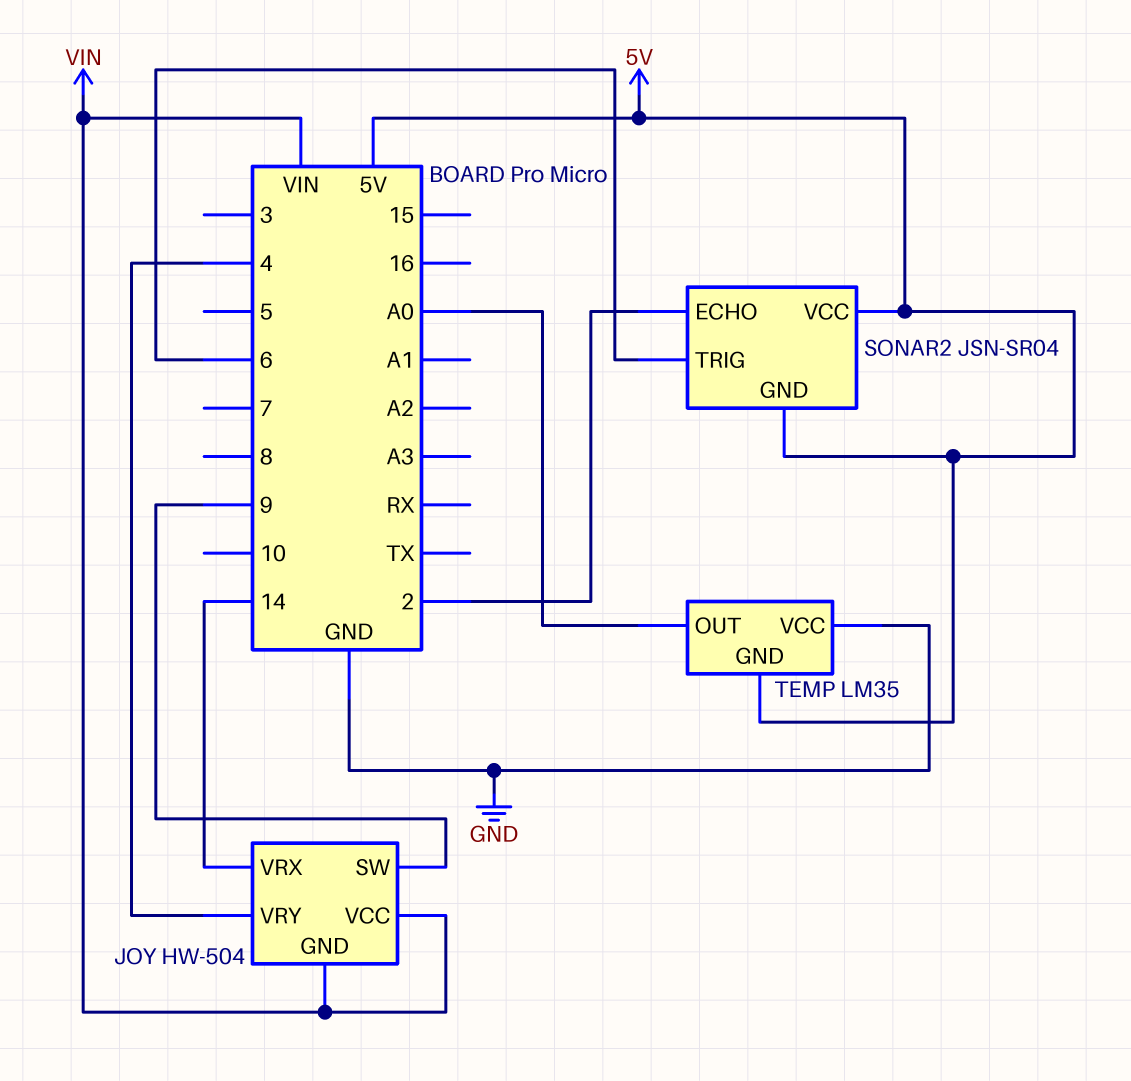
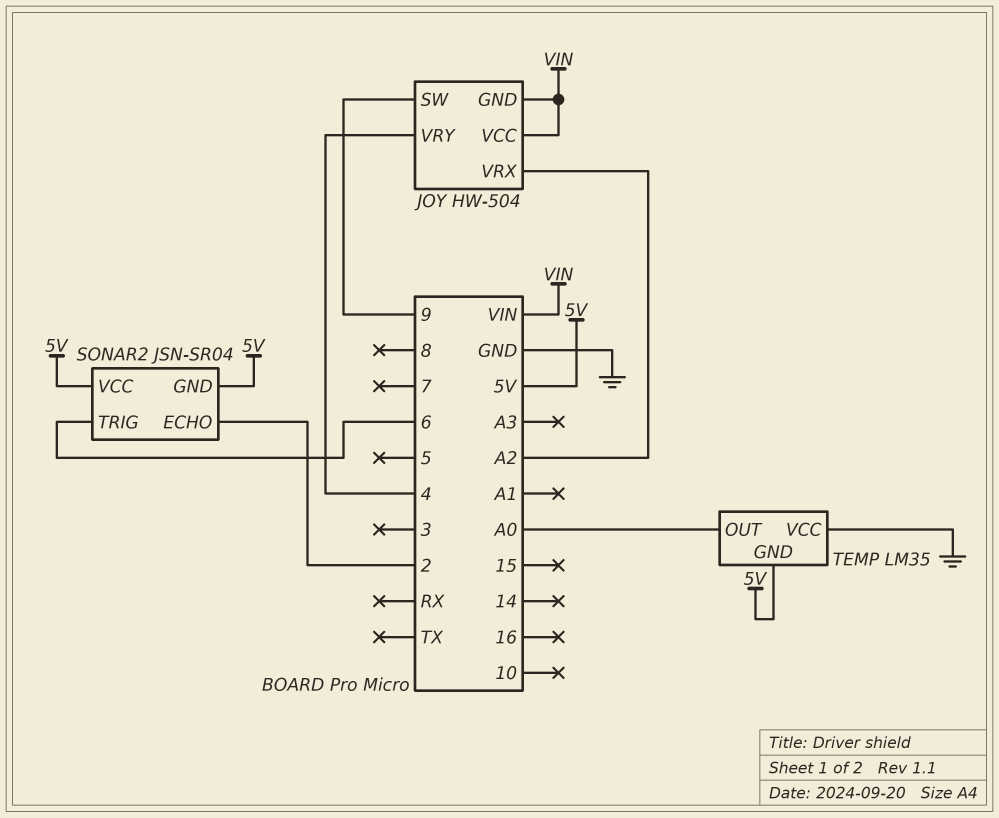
JOY pin VRX: 14 -> A2

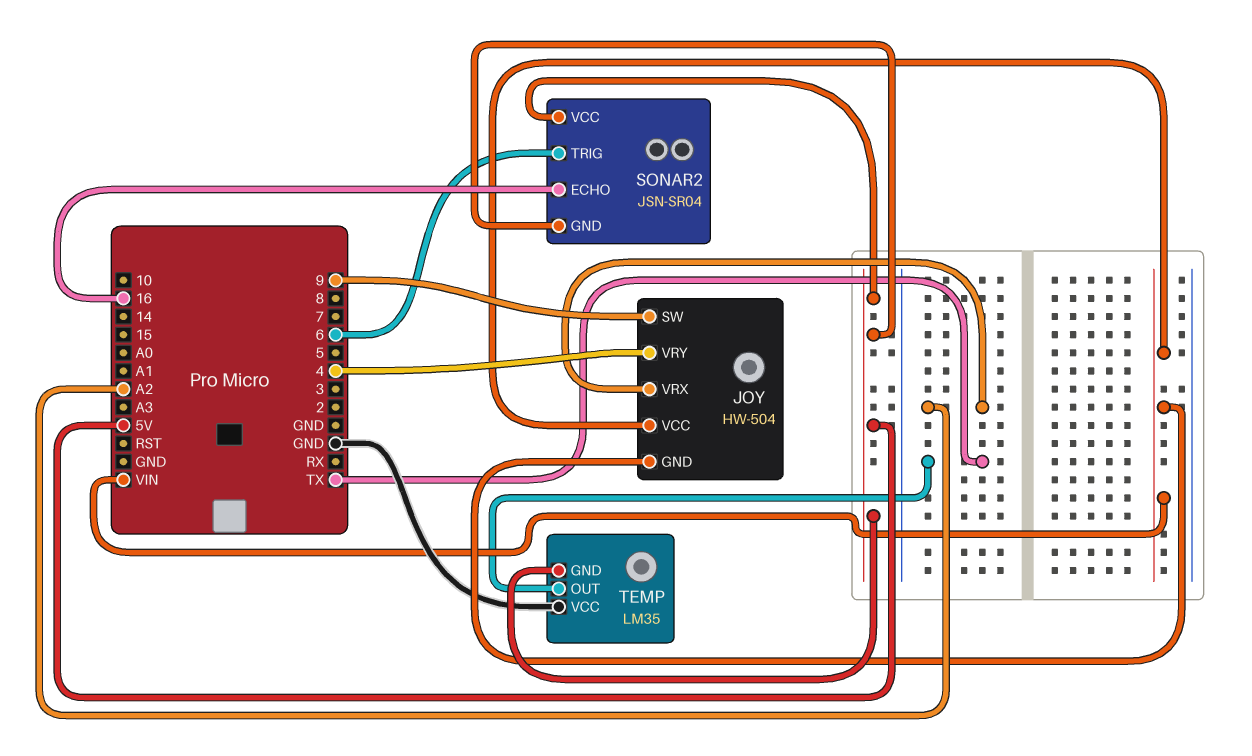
SONAR2 pin ECHO: 2 -> 16
TEMP pin OUT: A0 -> TX

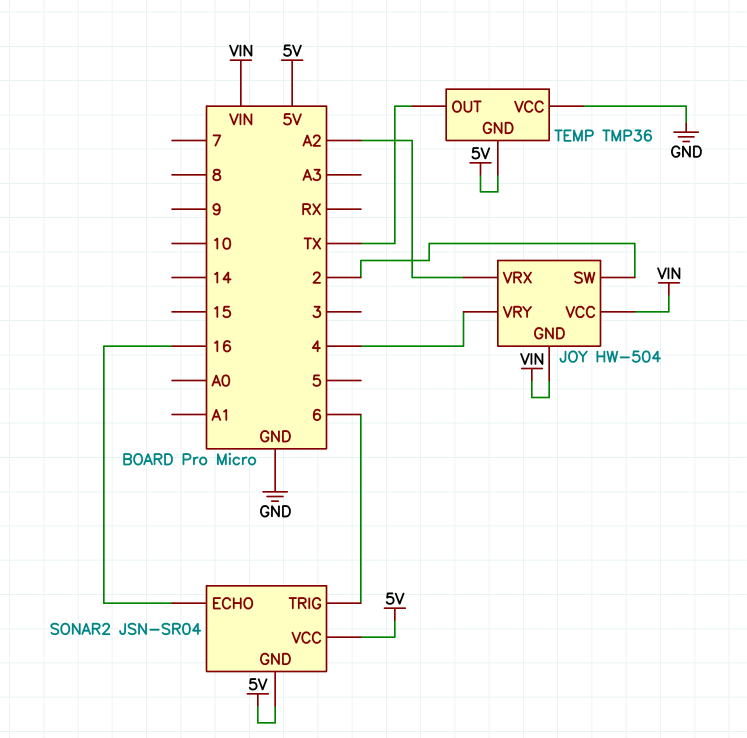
JOY pin SW: 9 -> 2
TEMP: LM35 -> TMP36

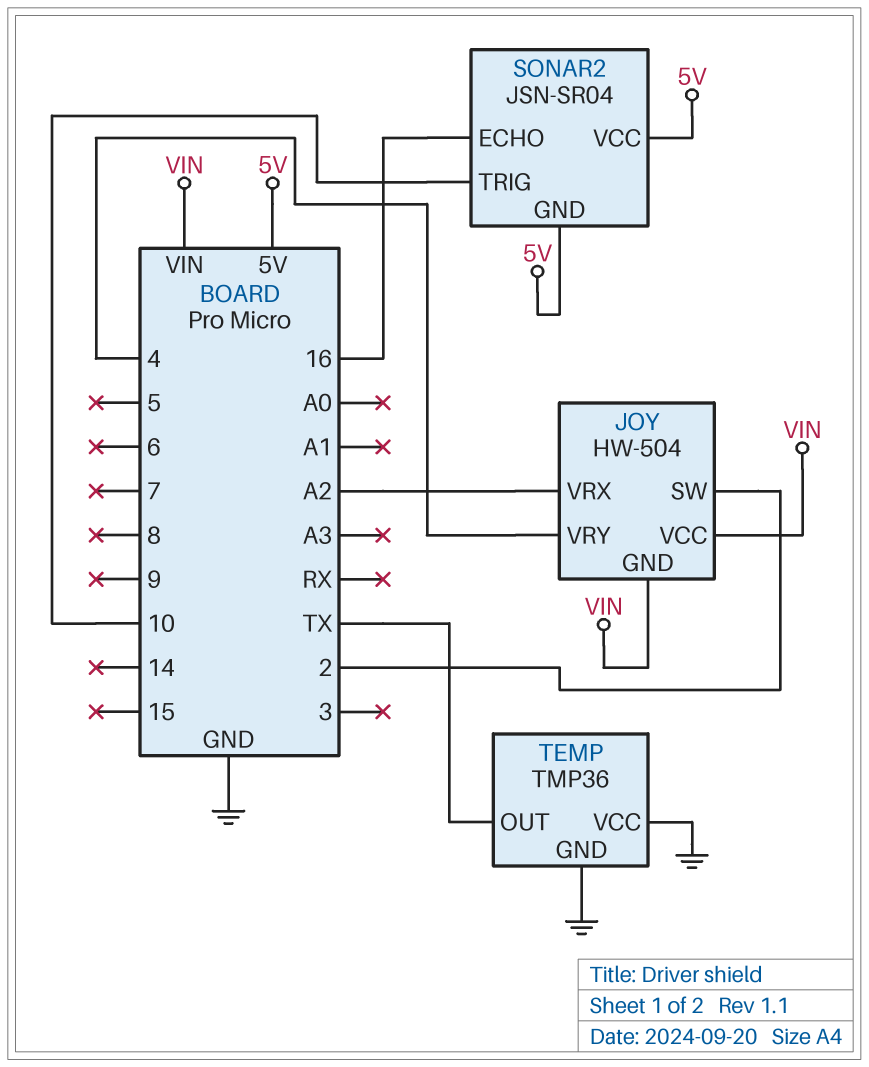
SONAR2 pin TRIG: 6 -> 10
TEMP pin GND: 5V -> GND

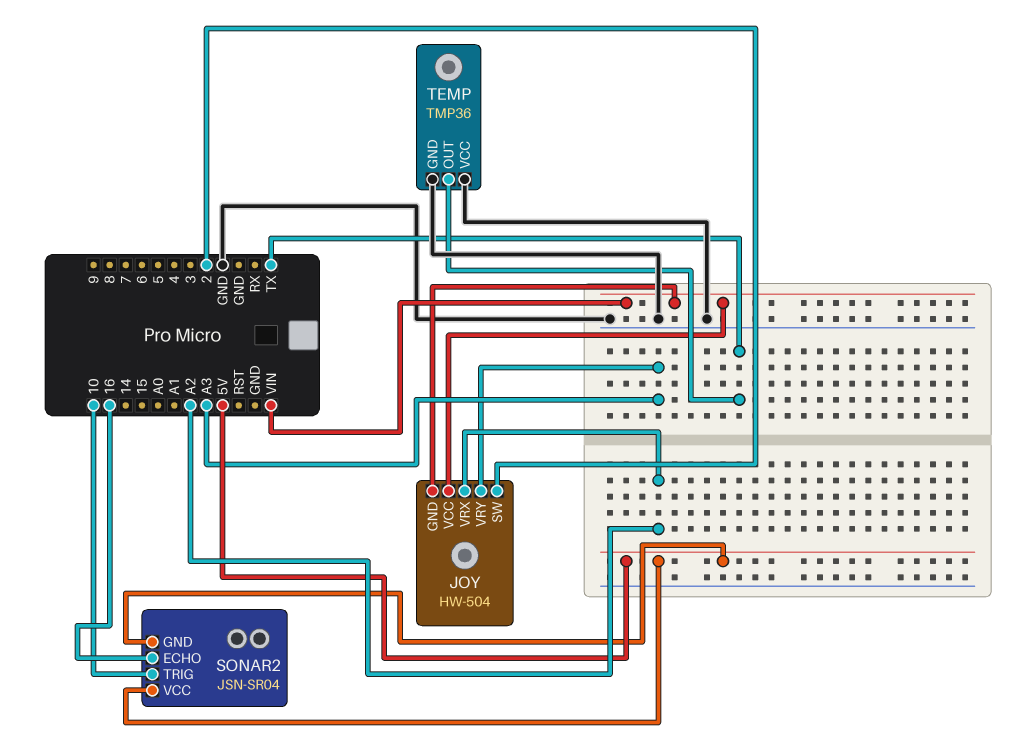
JOY pin VRY: 4 -> A3

